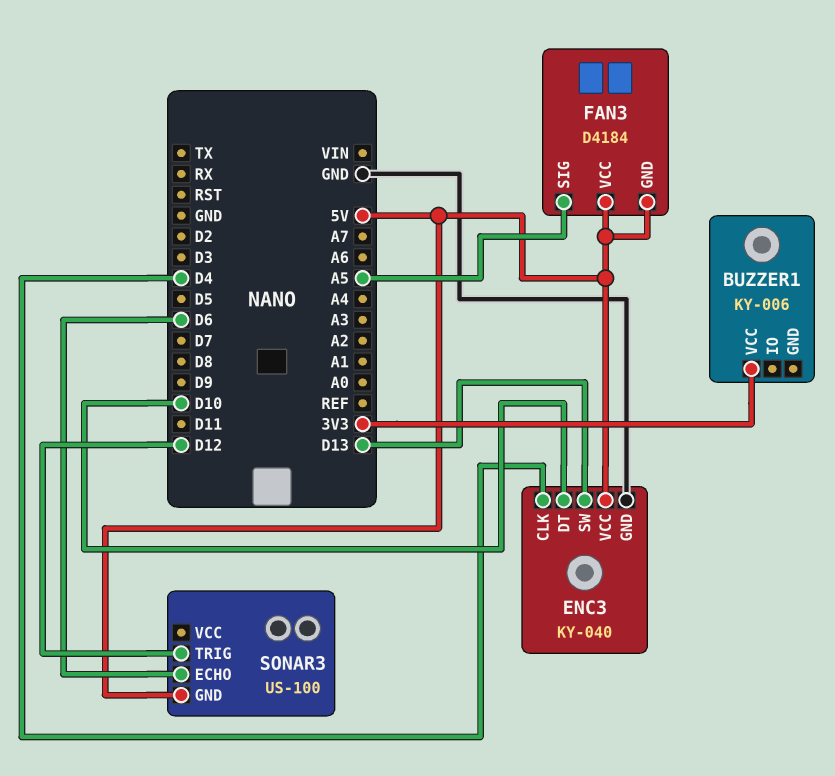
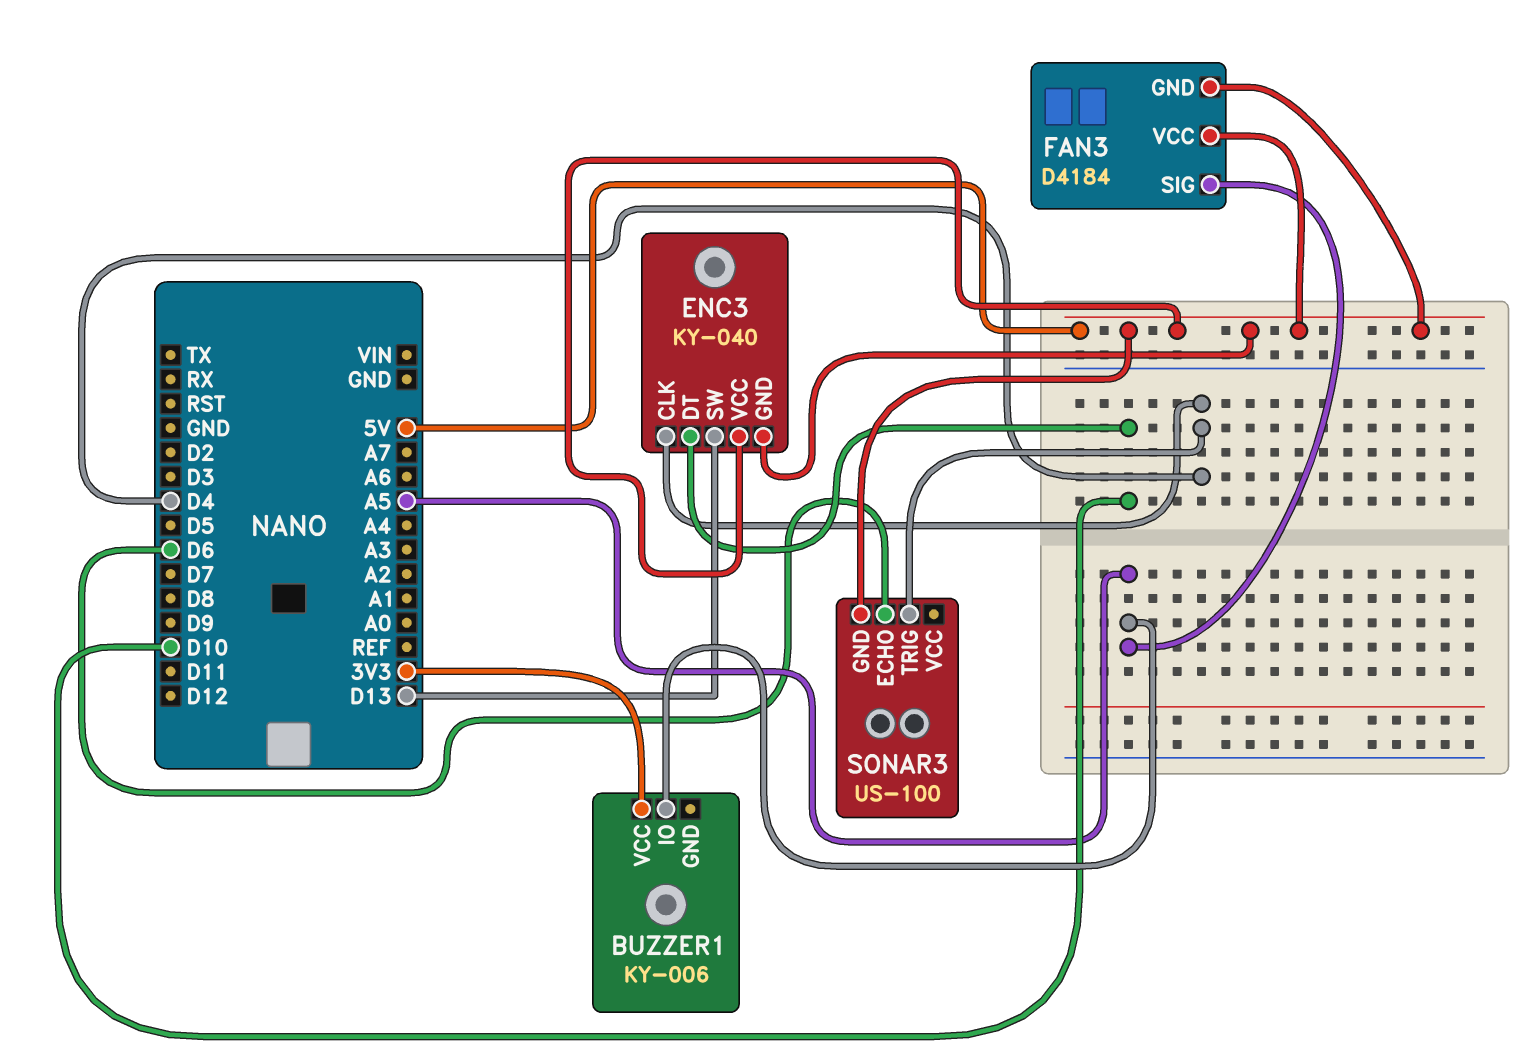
BUZZER1 pin IO: none -> A5
ENC3 pin GND: GND -> 5V
SONAR3 pin TRIG: D12 -> D4

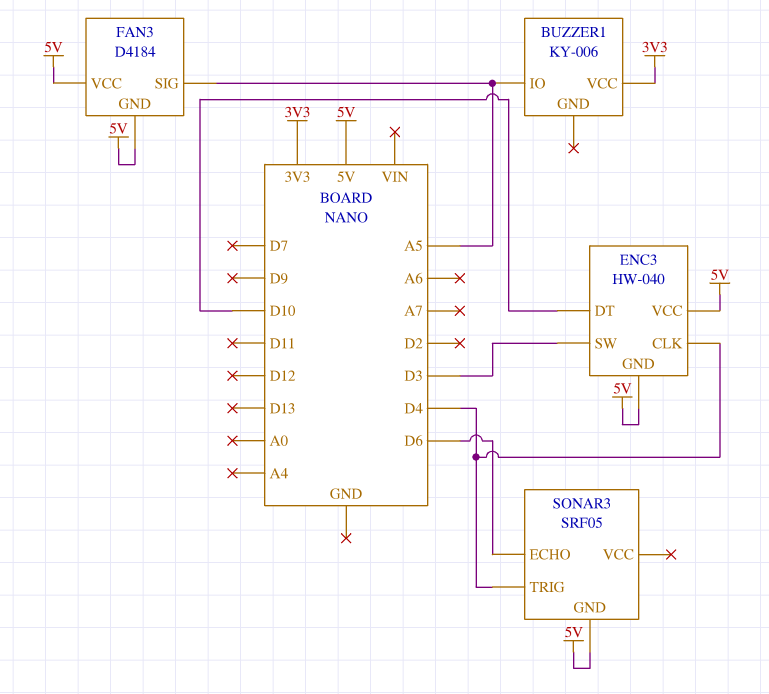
ENC3: KY-040 -> HW-040
ENC3 pin SW: D13 -> D3
SONAR3: US-100 -> SRF05

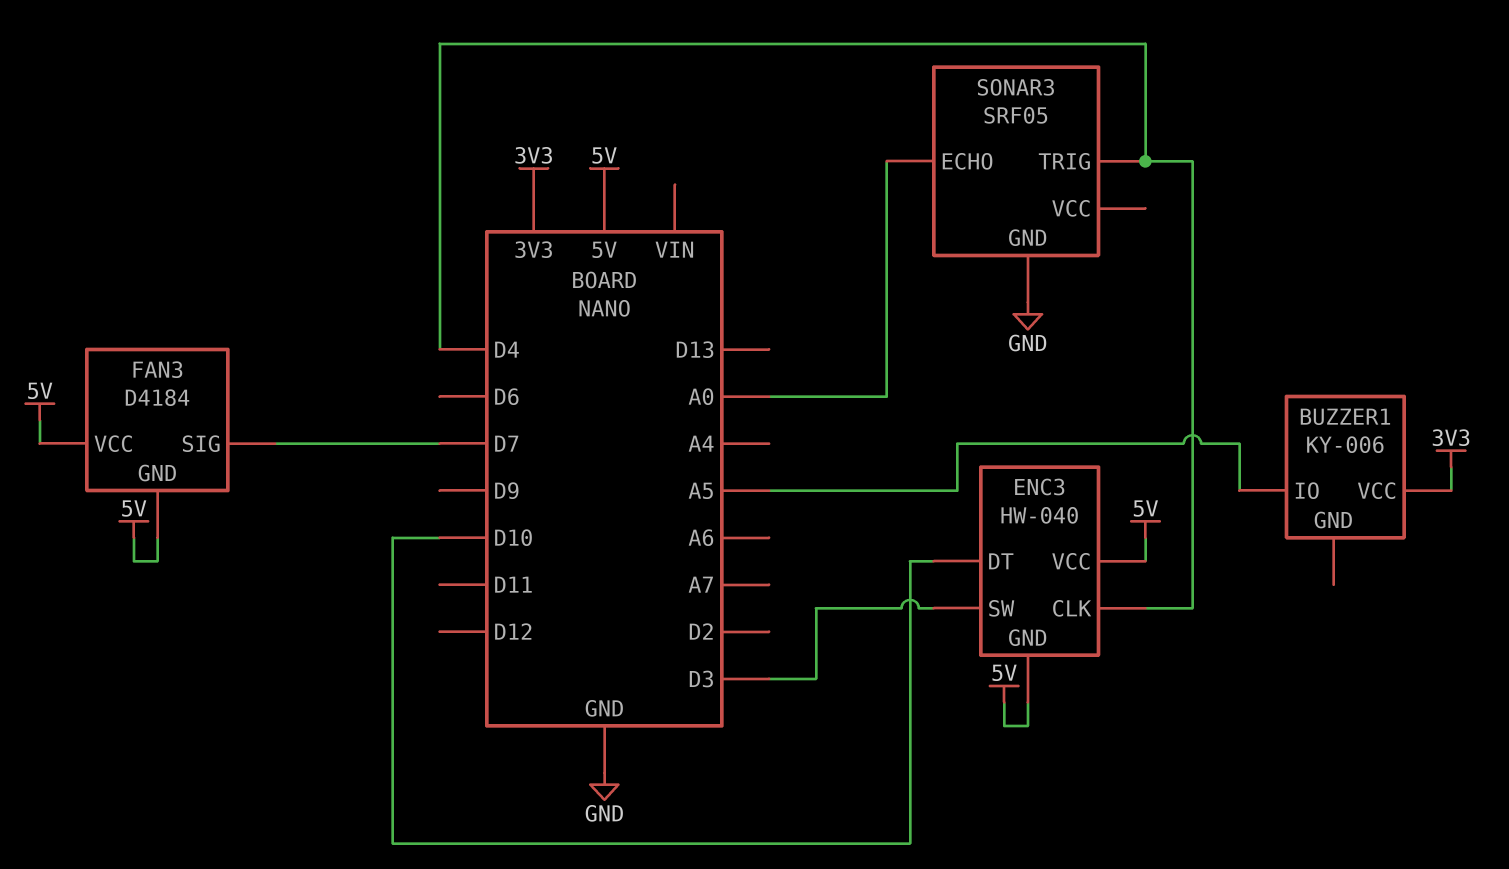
FAN3 pin SIG: A5 -> D7
SONAR3 pin ECHO: D6 -> A0
SONAR3 pin GND: 5V -> GND

